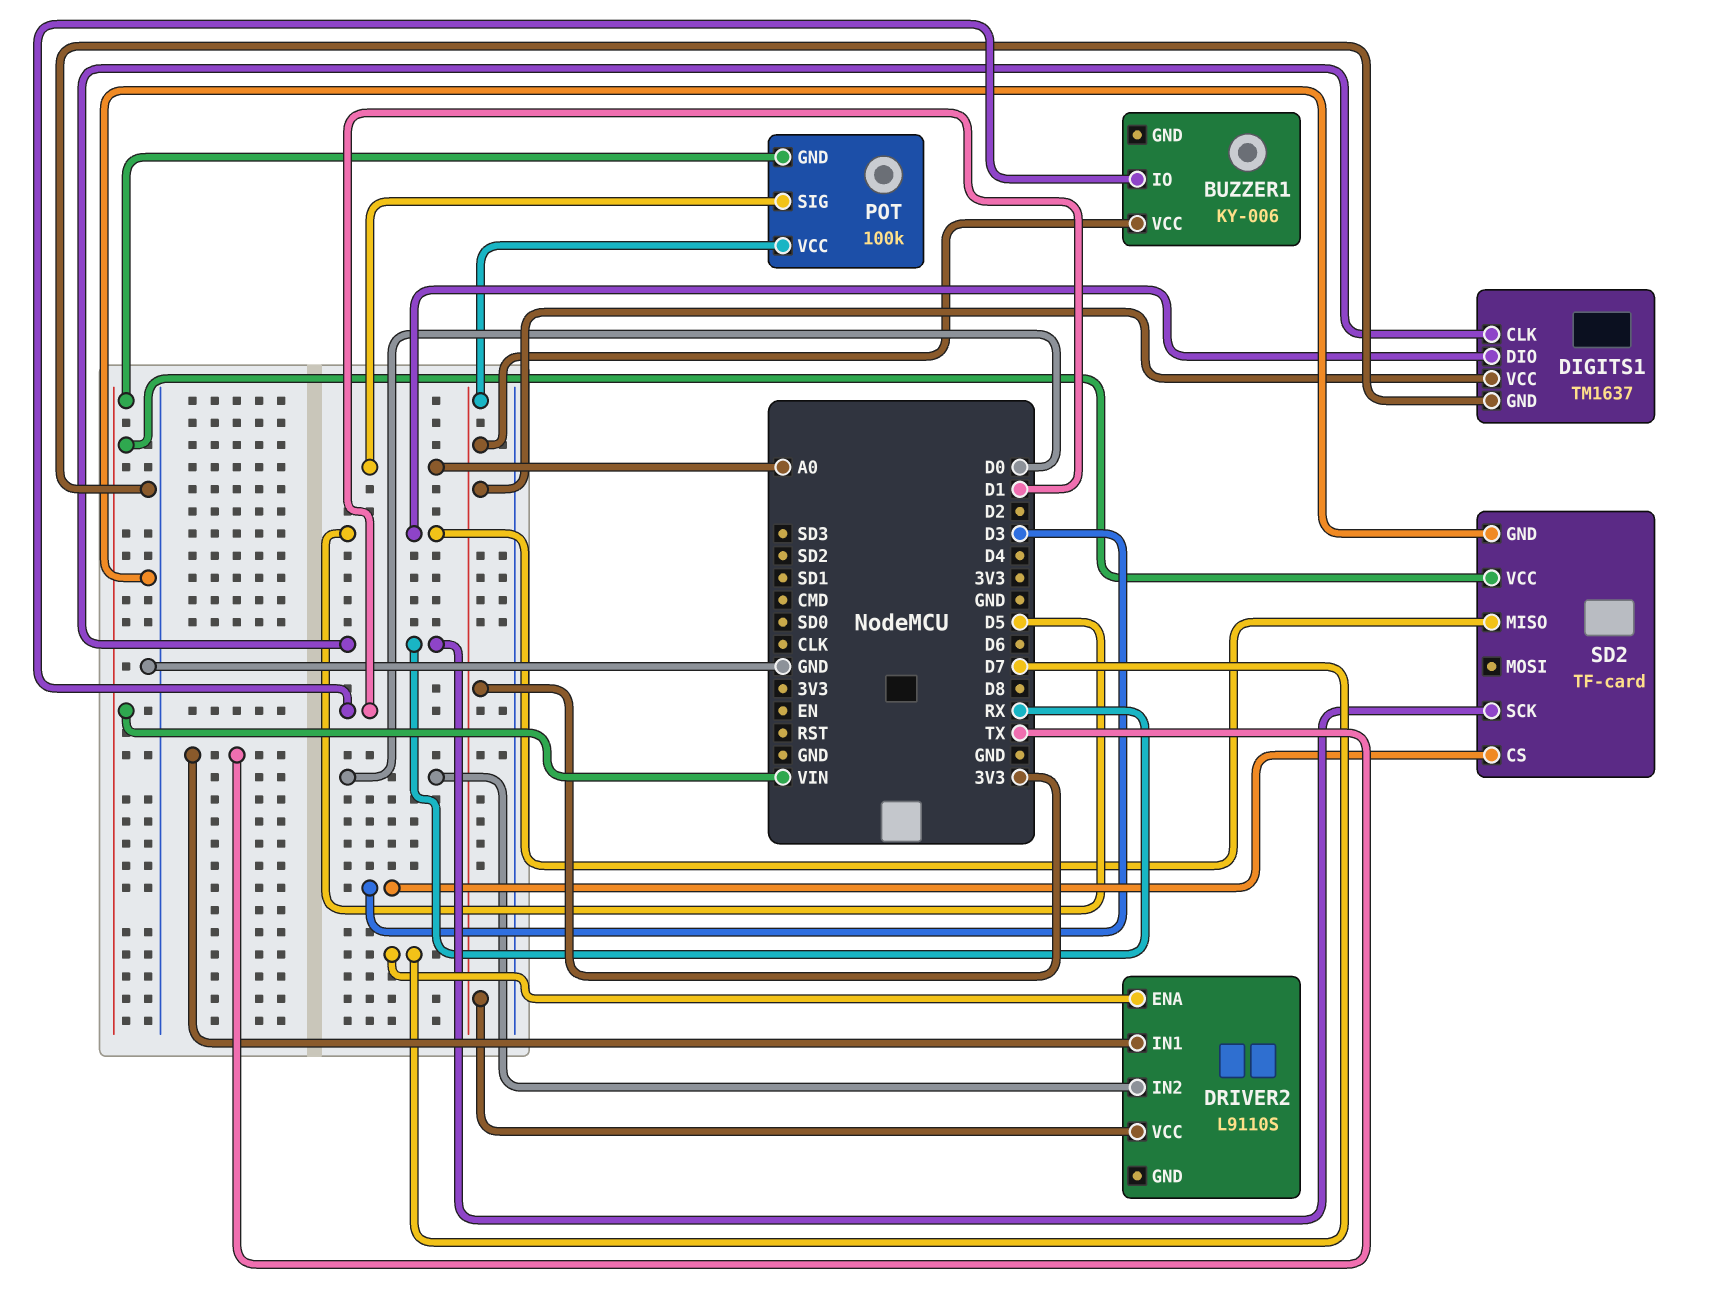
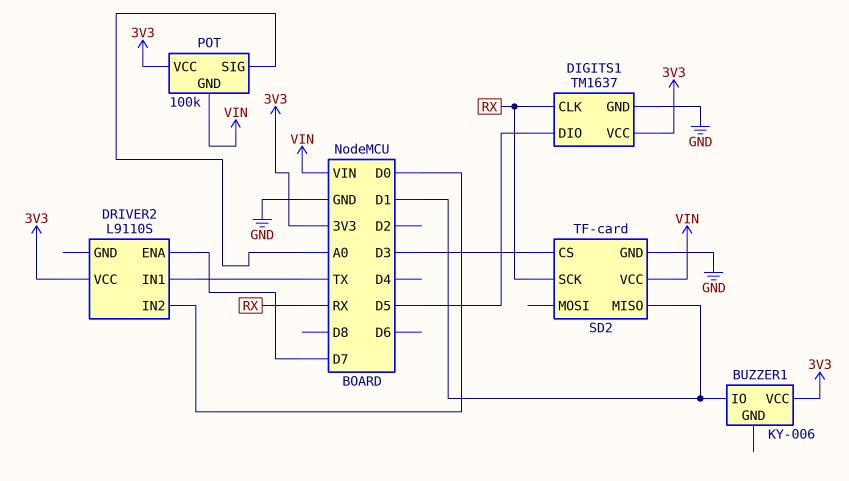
SD2 pin MISO: D5 -> D1

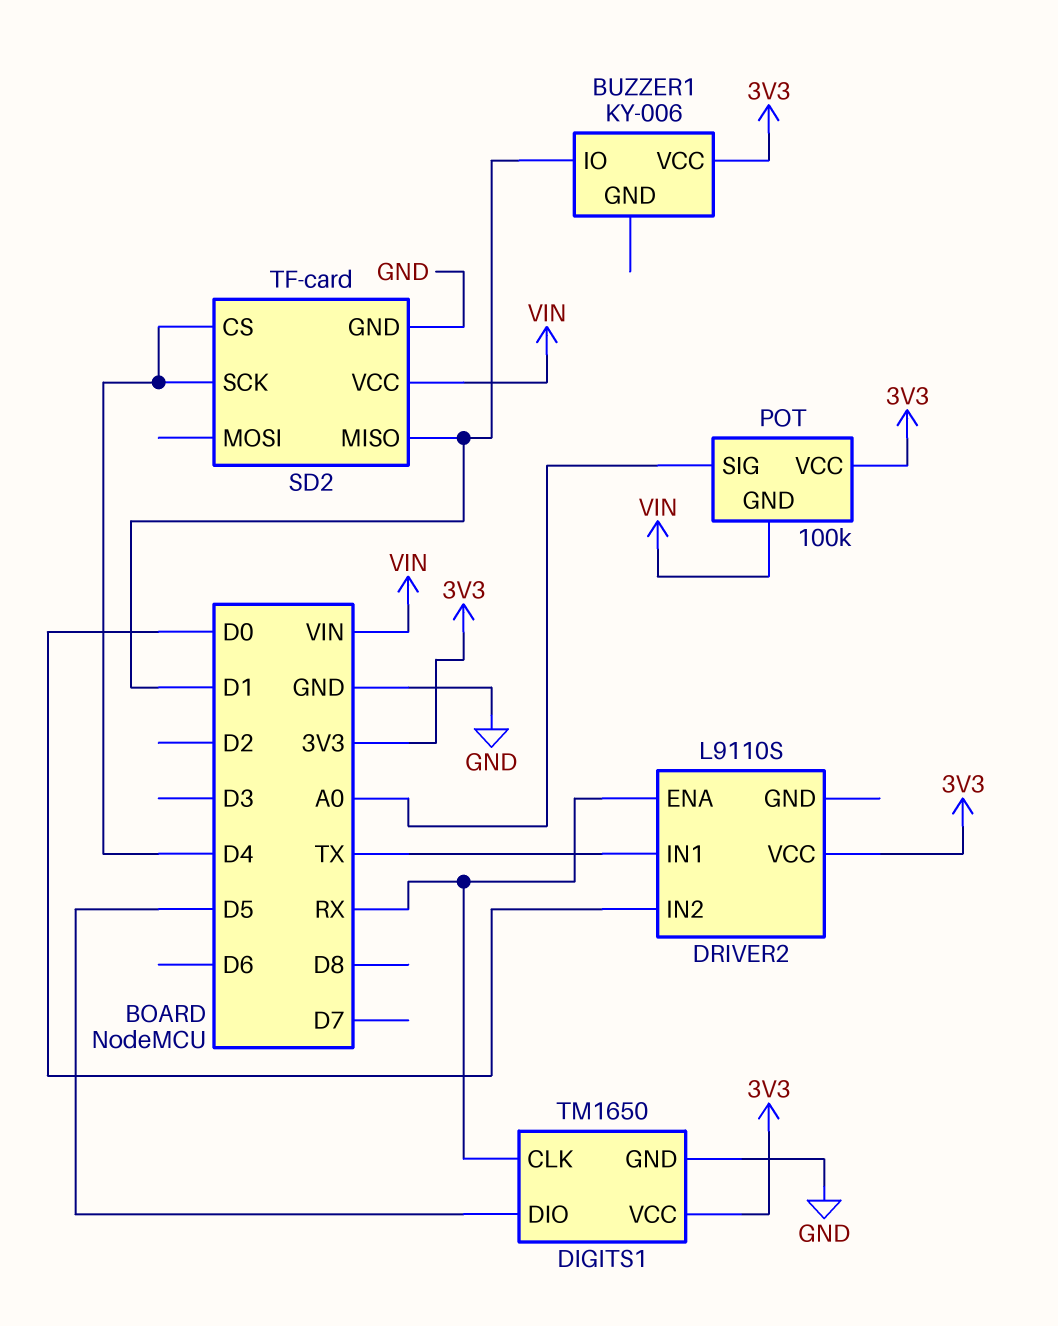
DIGITS1: TM1637 -> TM1650
DRIVER2 pin ENA: D7 -> RX
SD2 pin CS: D3 -> D4
SD2 pin SCK: RX -> D4

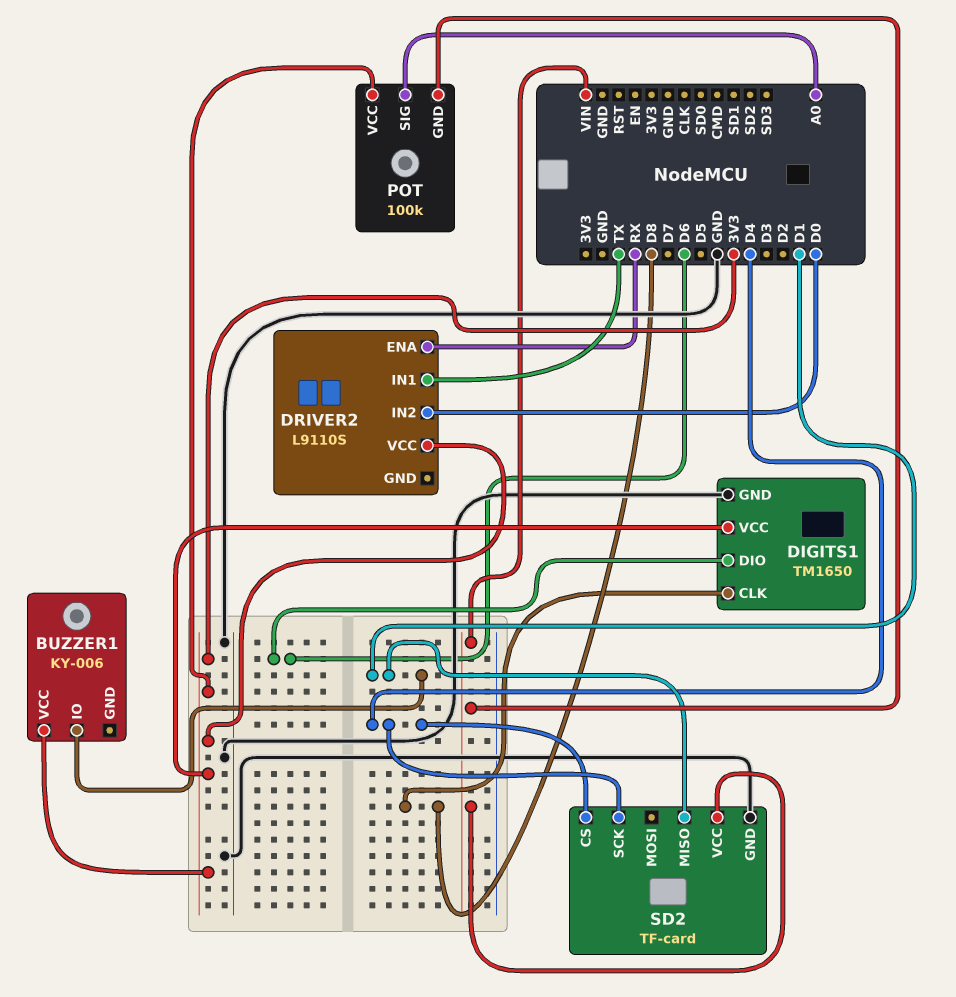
DIGITS1 pin CLK: RX -> D8
DIGITS1 pin DIO: D5 -> D6

